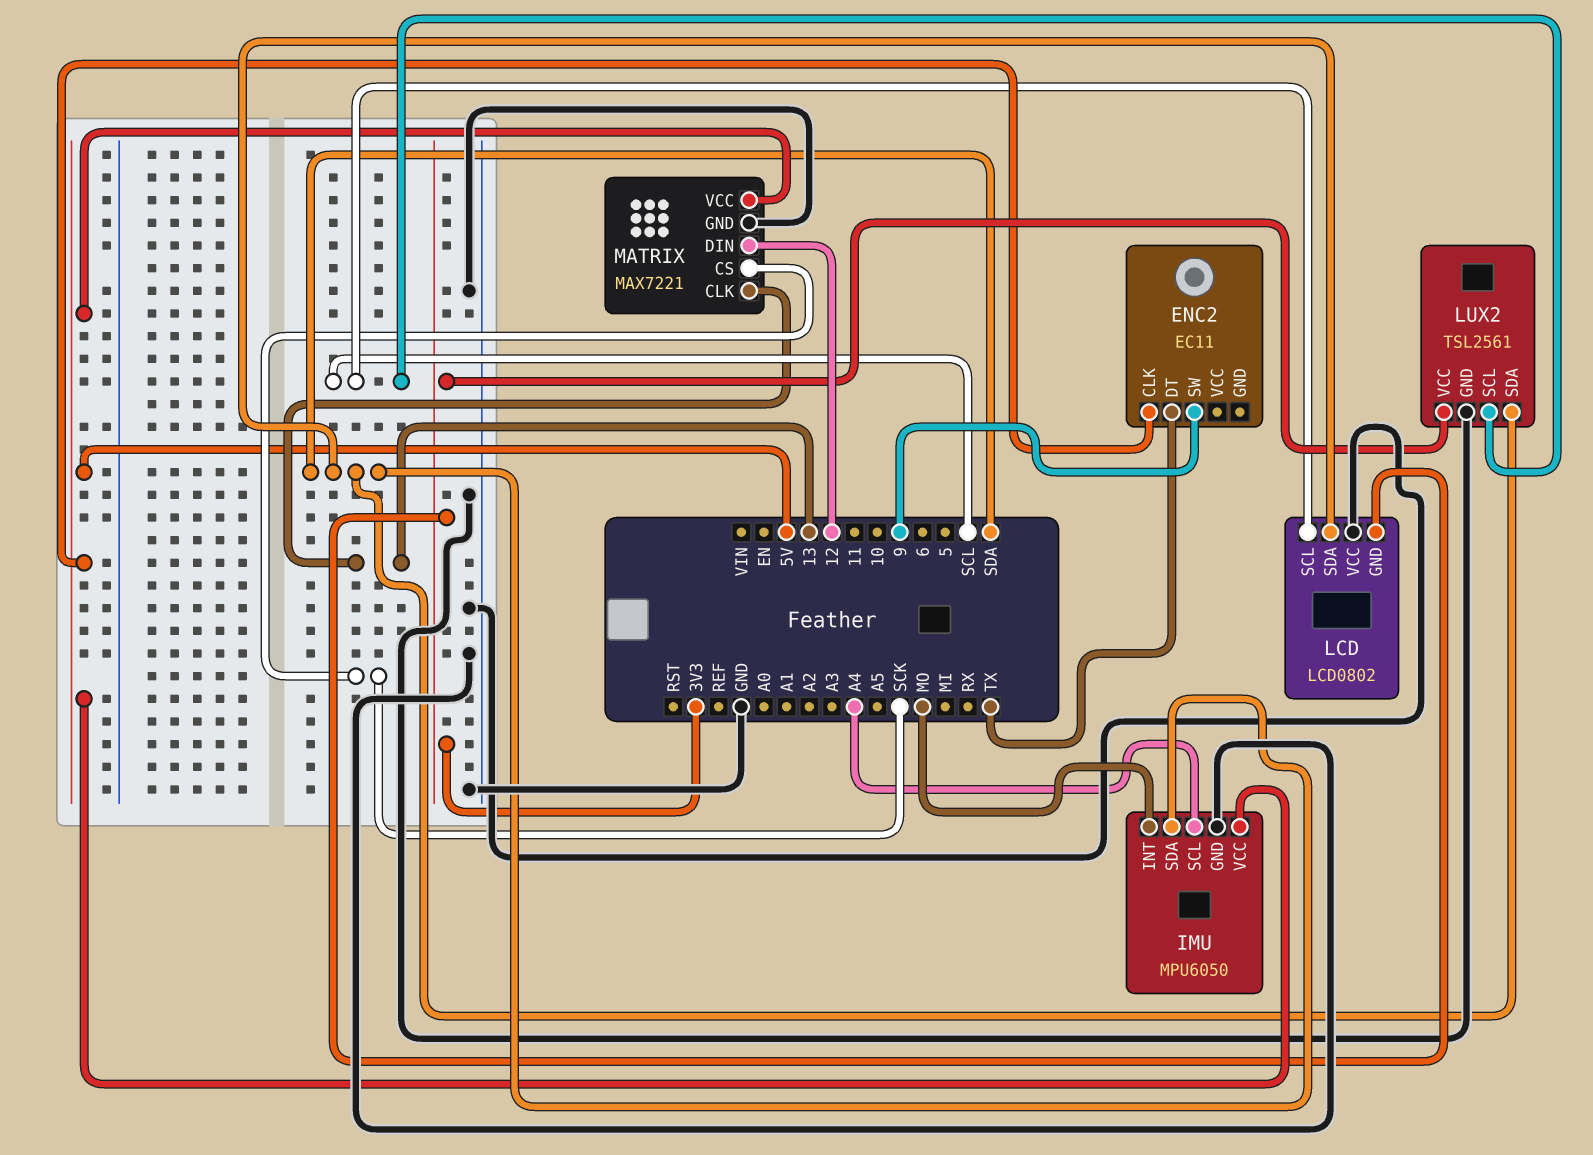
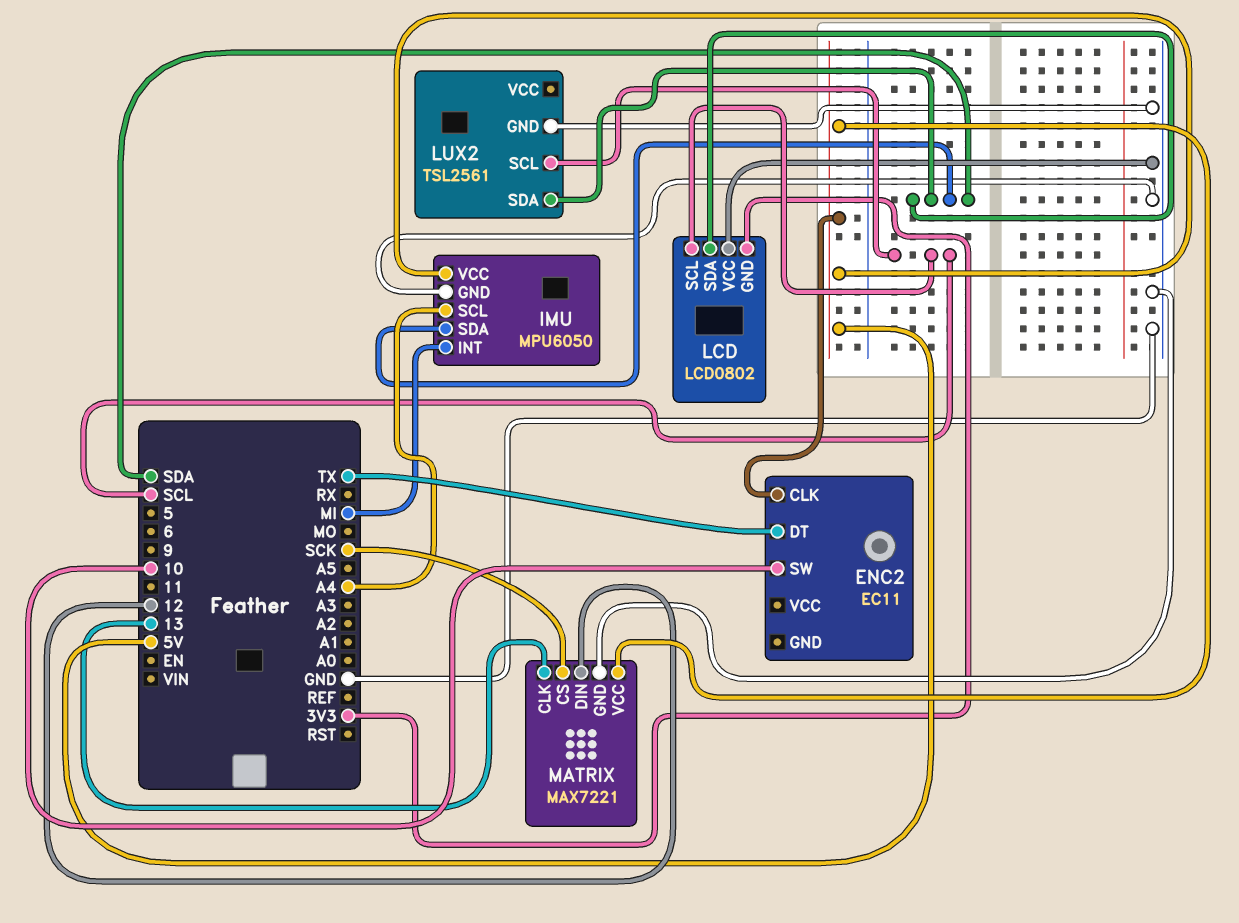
ENC2 pin SW: 9 -> 10
IMU pin INT: MO -> MI
LUX2 pin VCC: 3V3 -> none

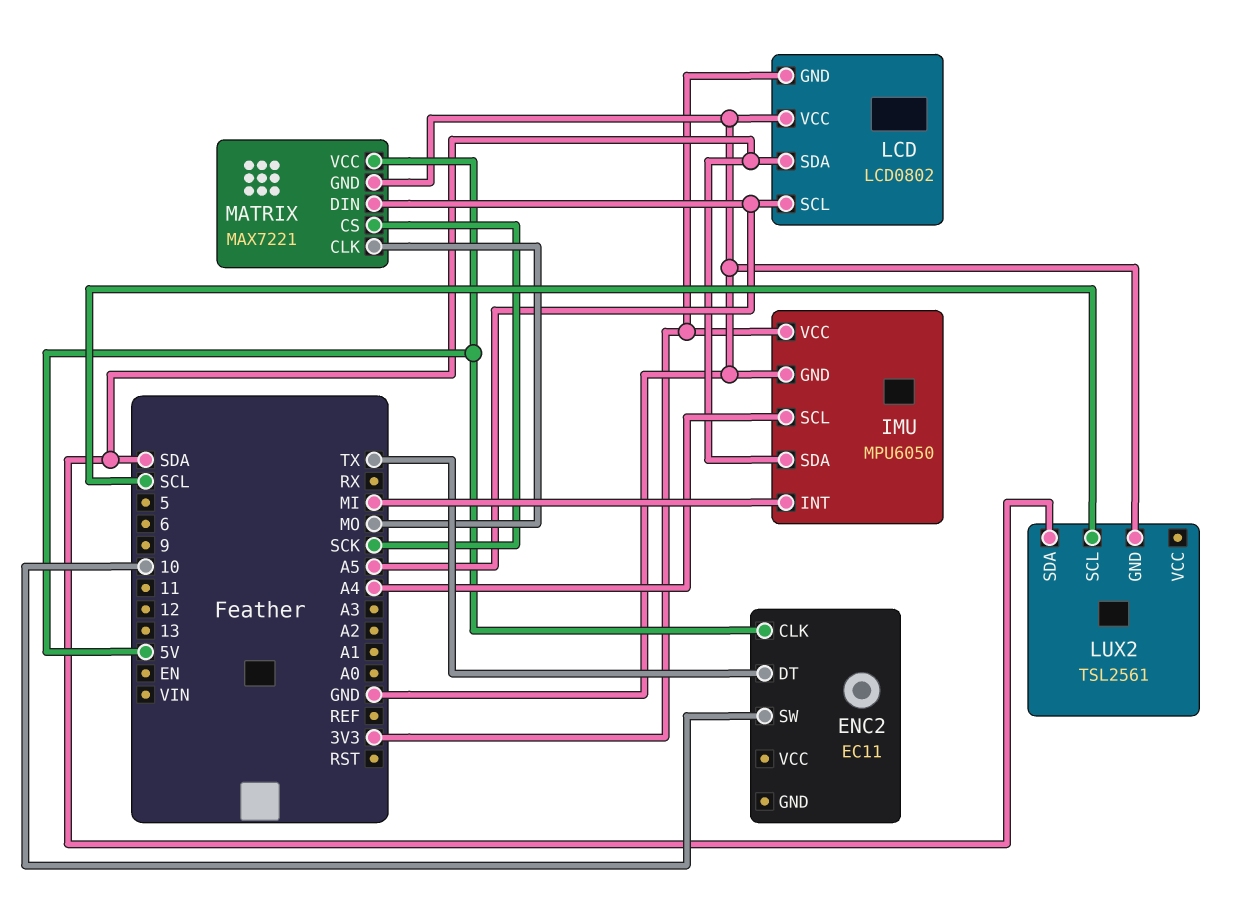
IMU pin VCC: 5V -> 3V3
LCD pin SCL: SCL -> A5
MATRIX pin CLK: 13 -> MO
MATRIX pin DIN: 12 -> A5

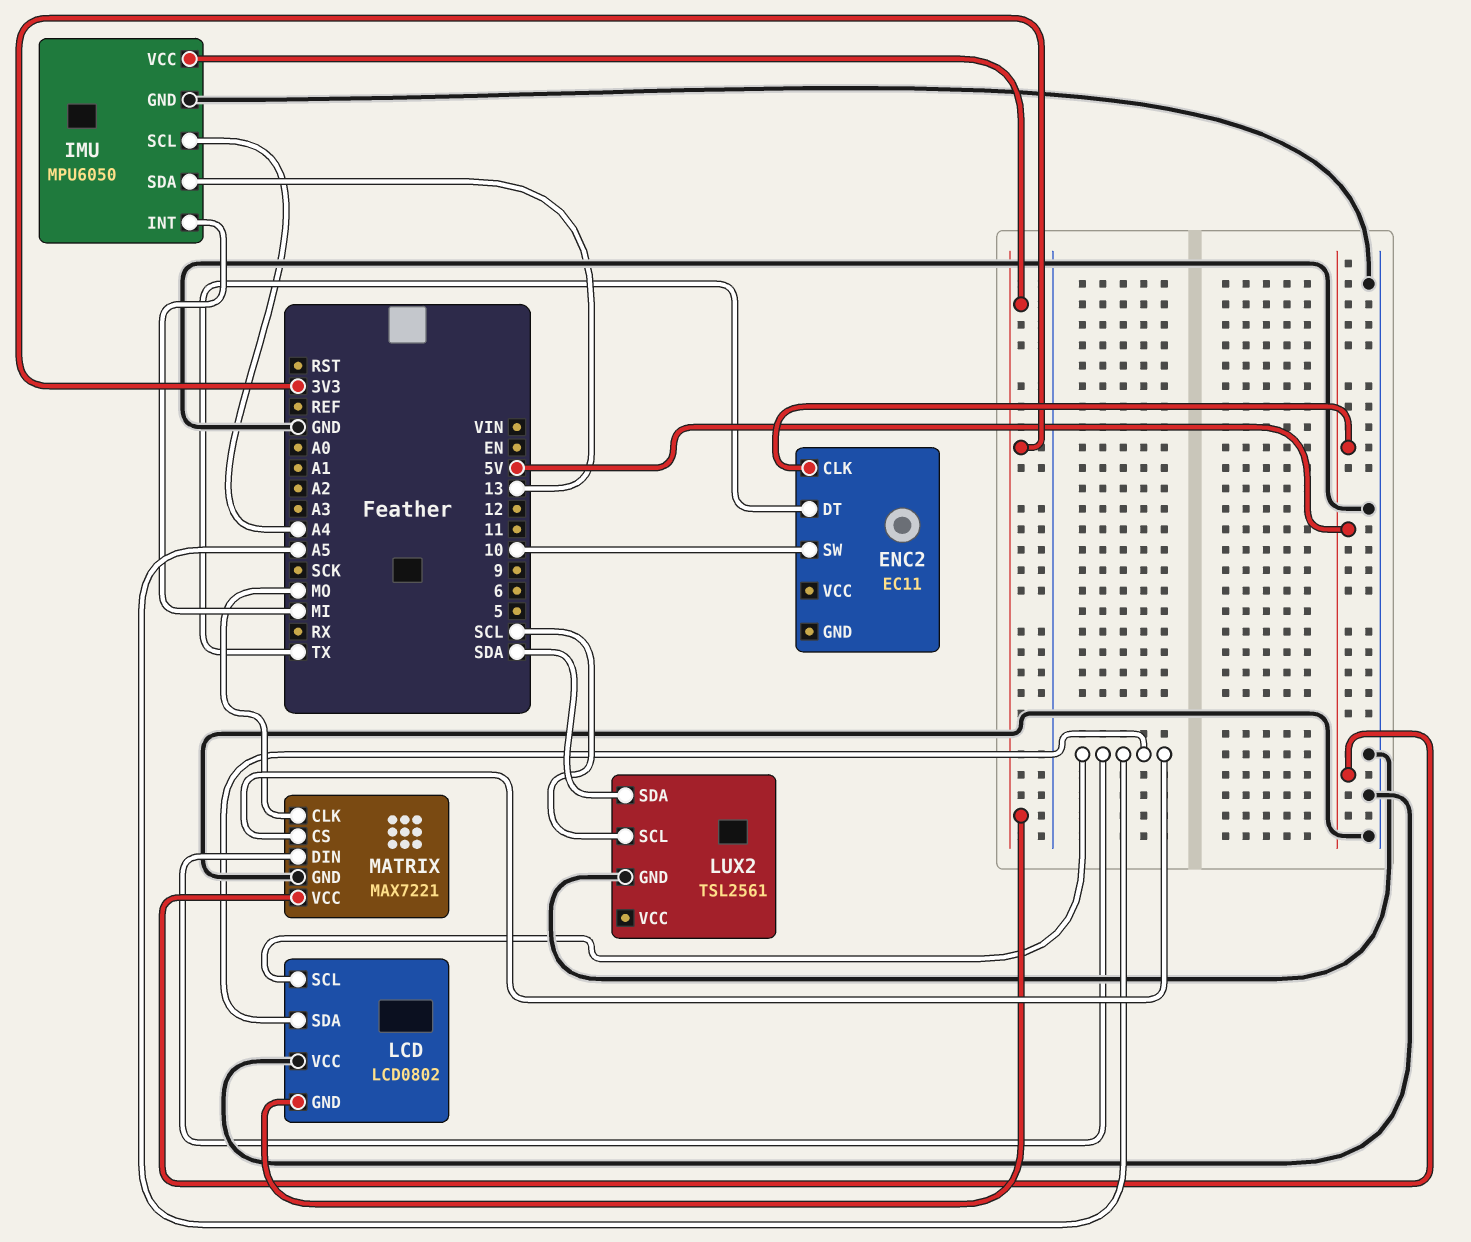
IMU pin SDA: SDA -> 13
LCD pin SDA: SDA -> A5
MATRIX pin CS: SCK -> A5

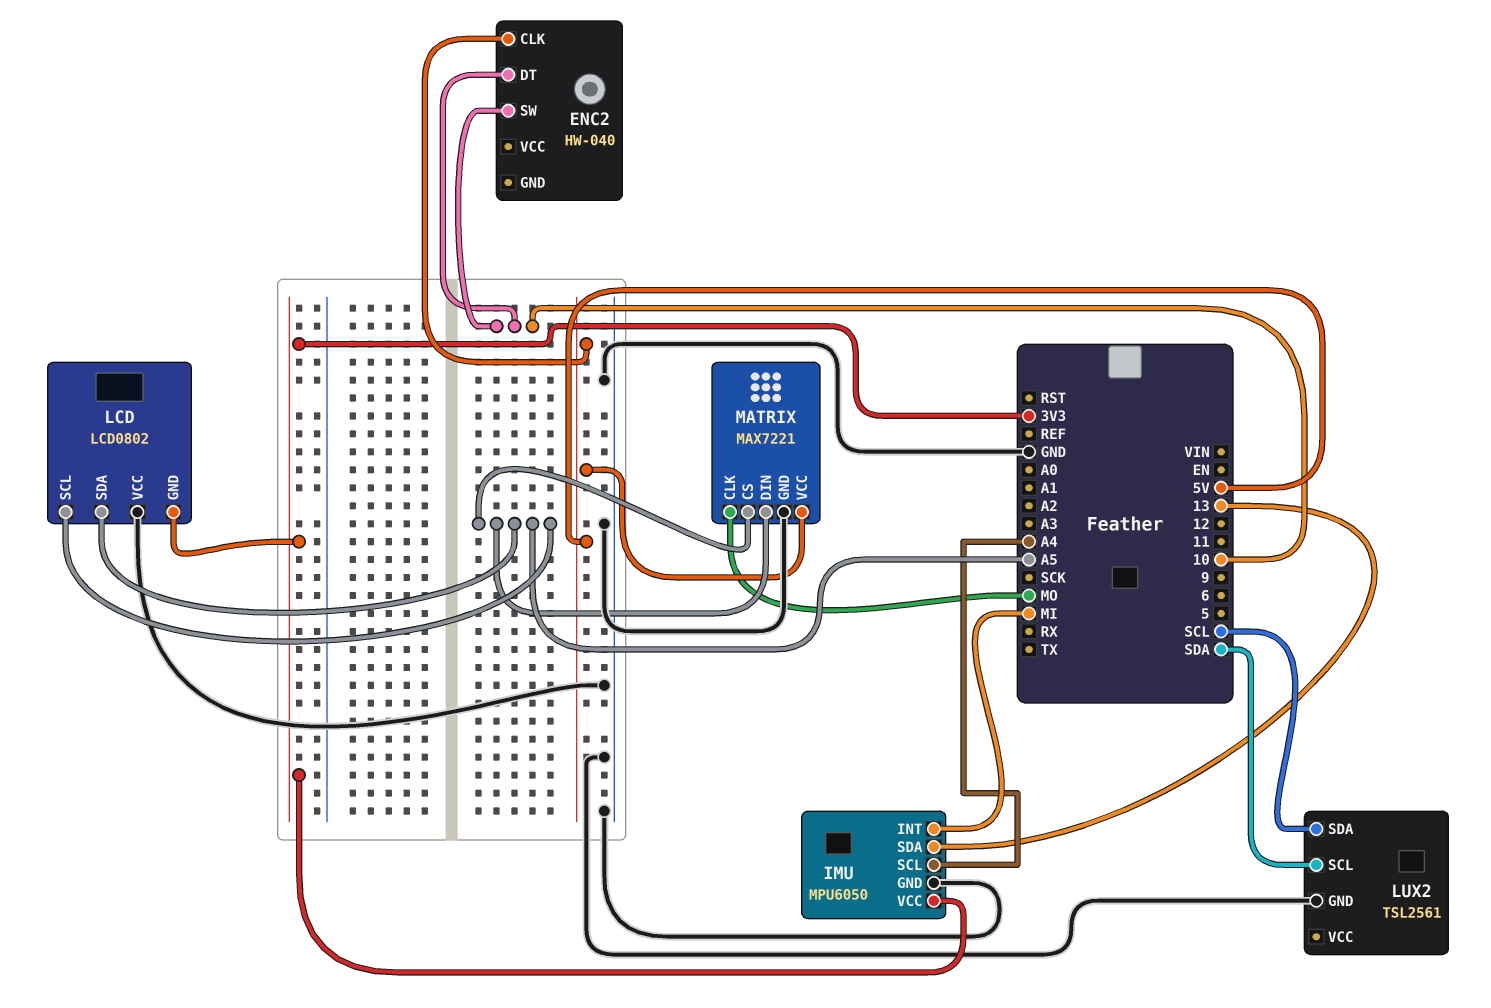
ENC2: EC11 -> HW-040
ENC2 pin DT: TX -> 10
LUX2 pin SCL: SCL -> SDA
LUX2 pin SDA: SDA -> SCL

